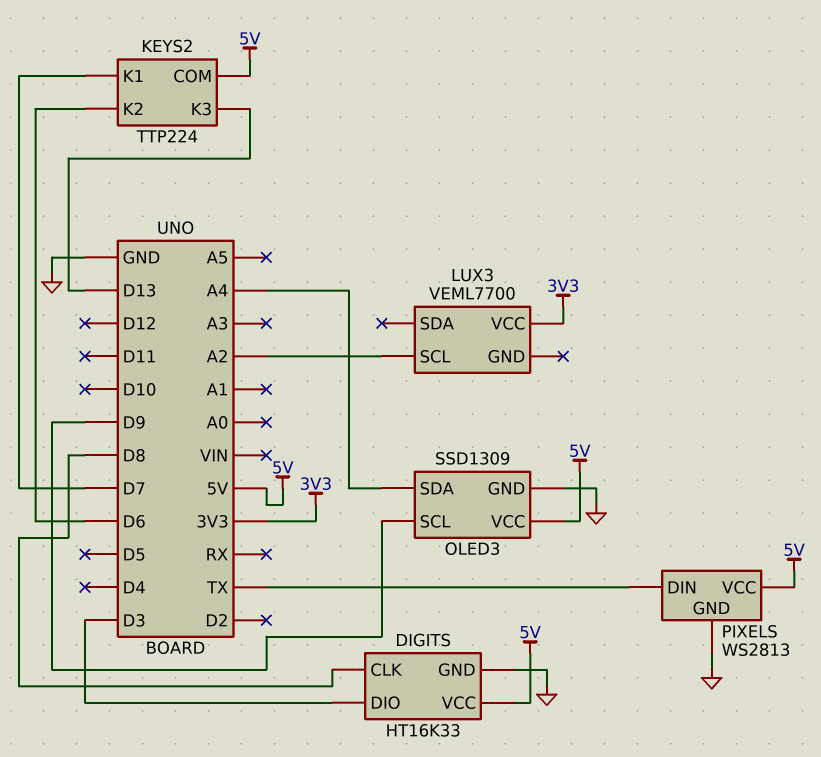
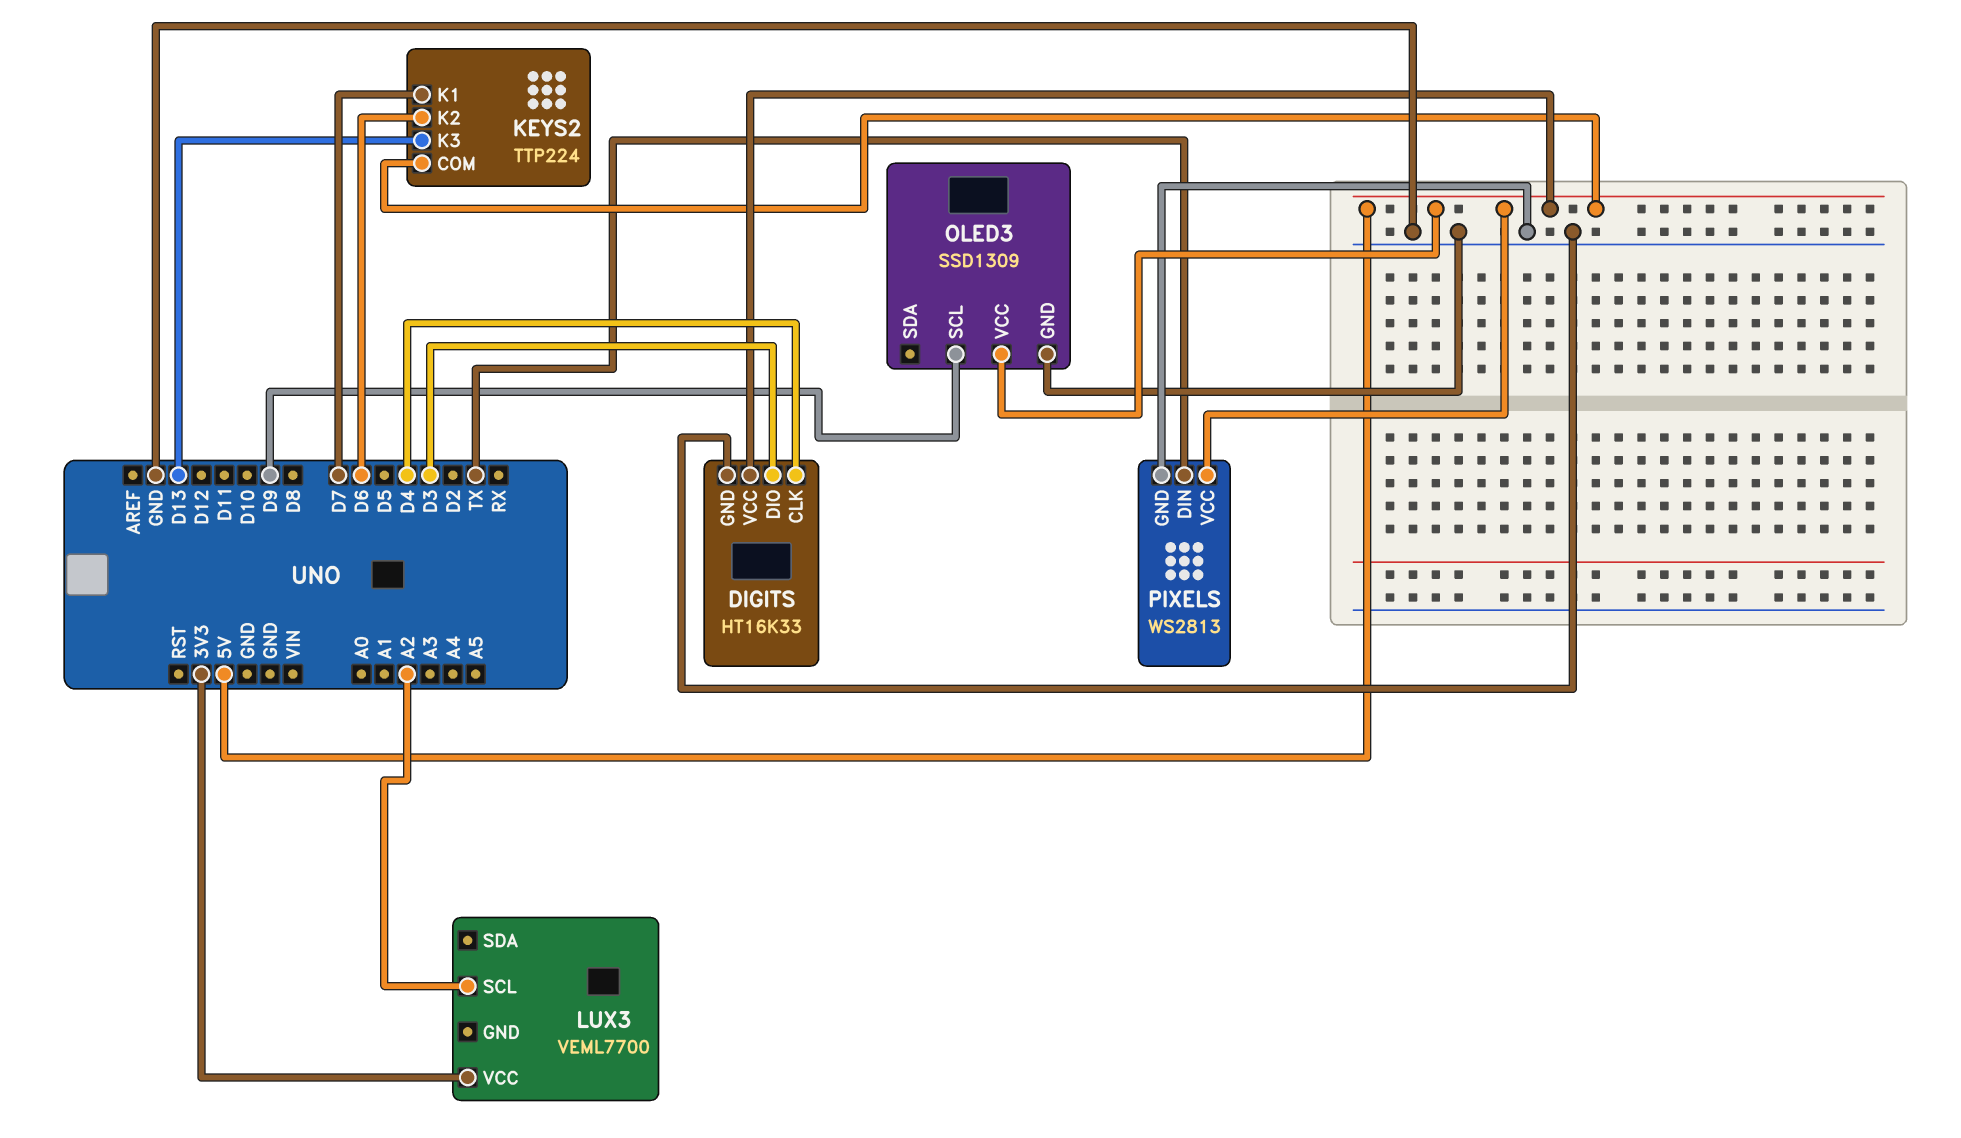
DIGITS pin CLK: D8 -> D4
OLED3 pin SDA: A4 -> none

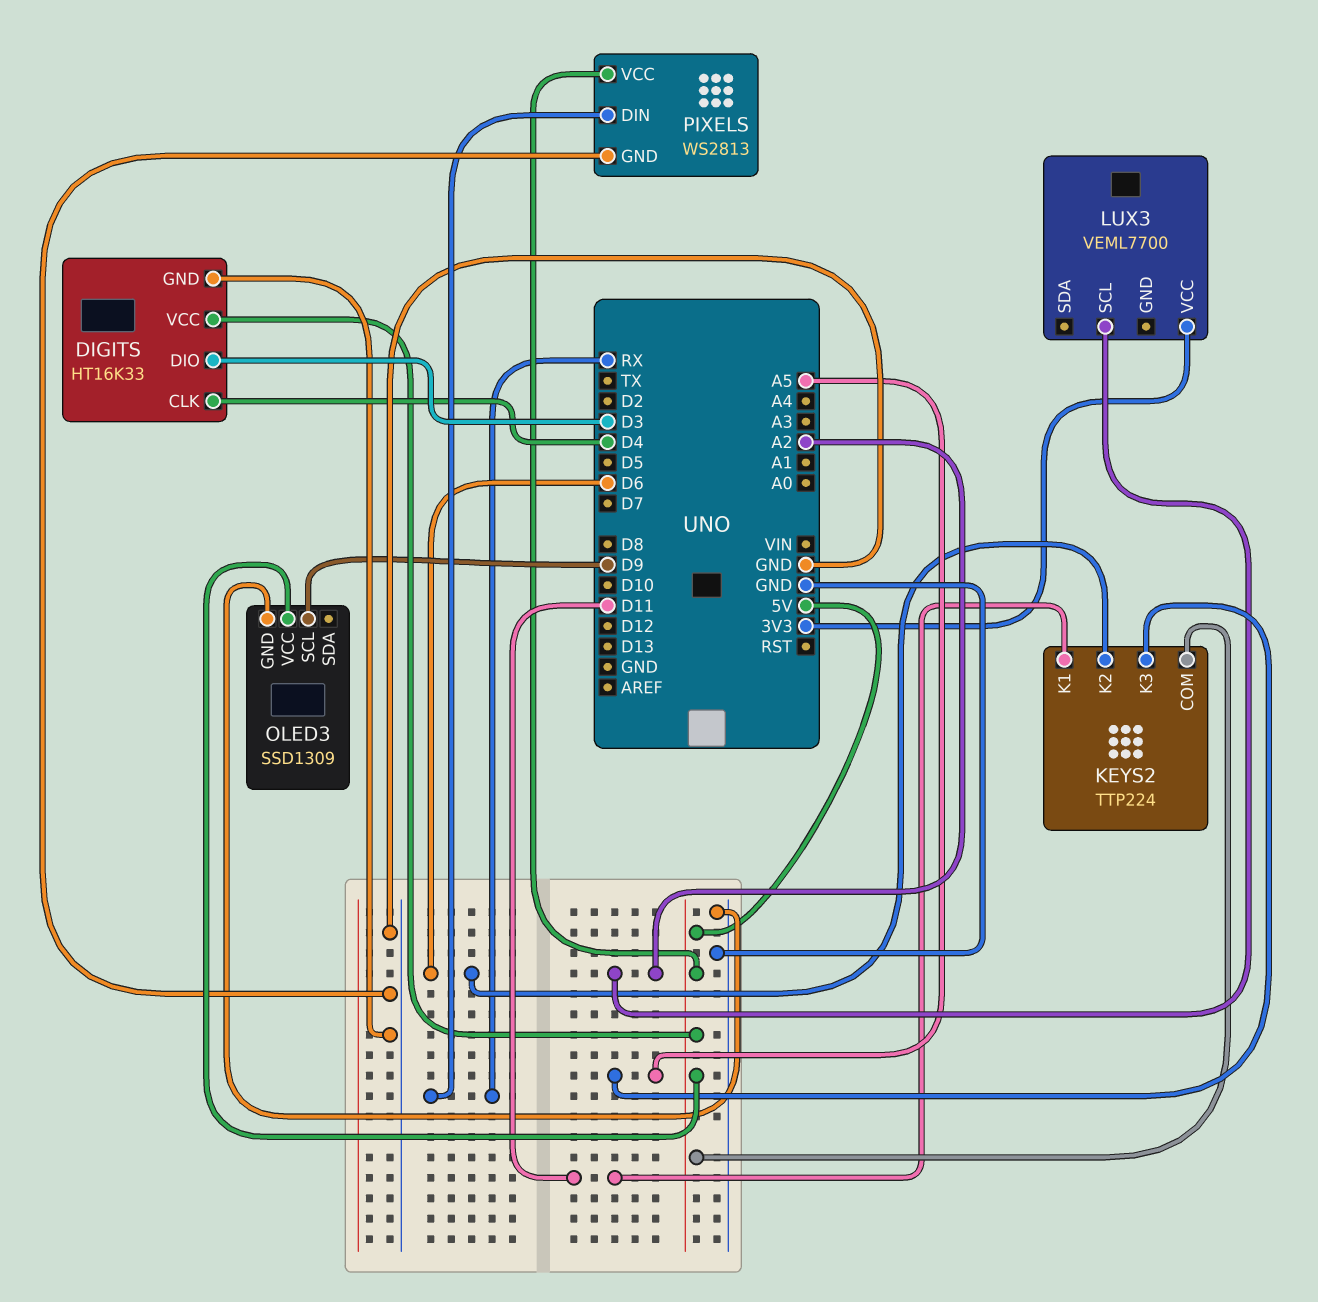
KEYS2 pin K1: D7 -> D11
KEYS2 pin K3: D13 -> A5
PIXELS pin DIN: TX -> RX

